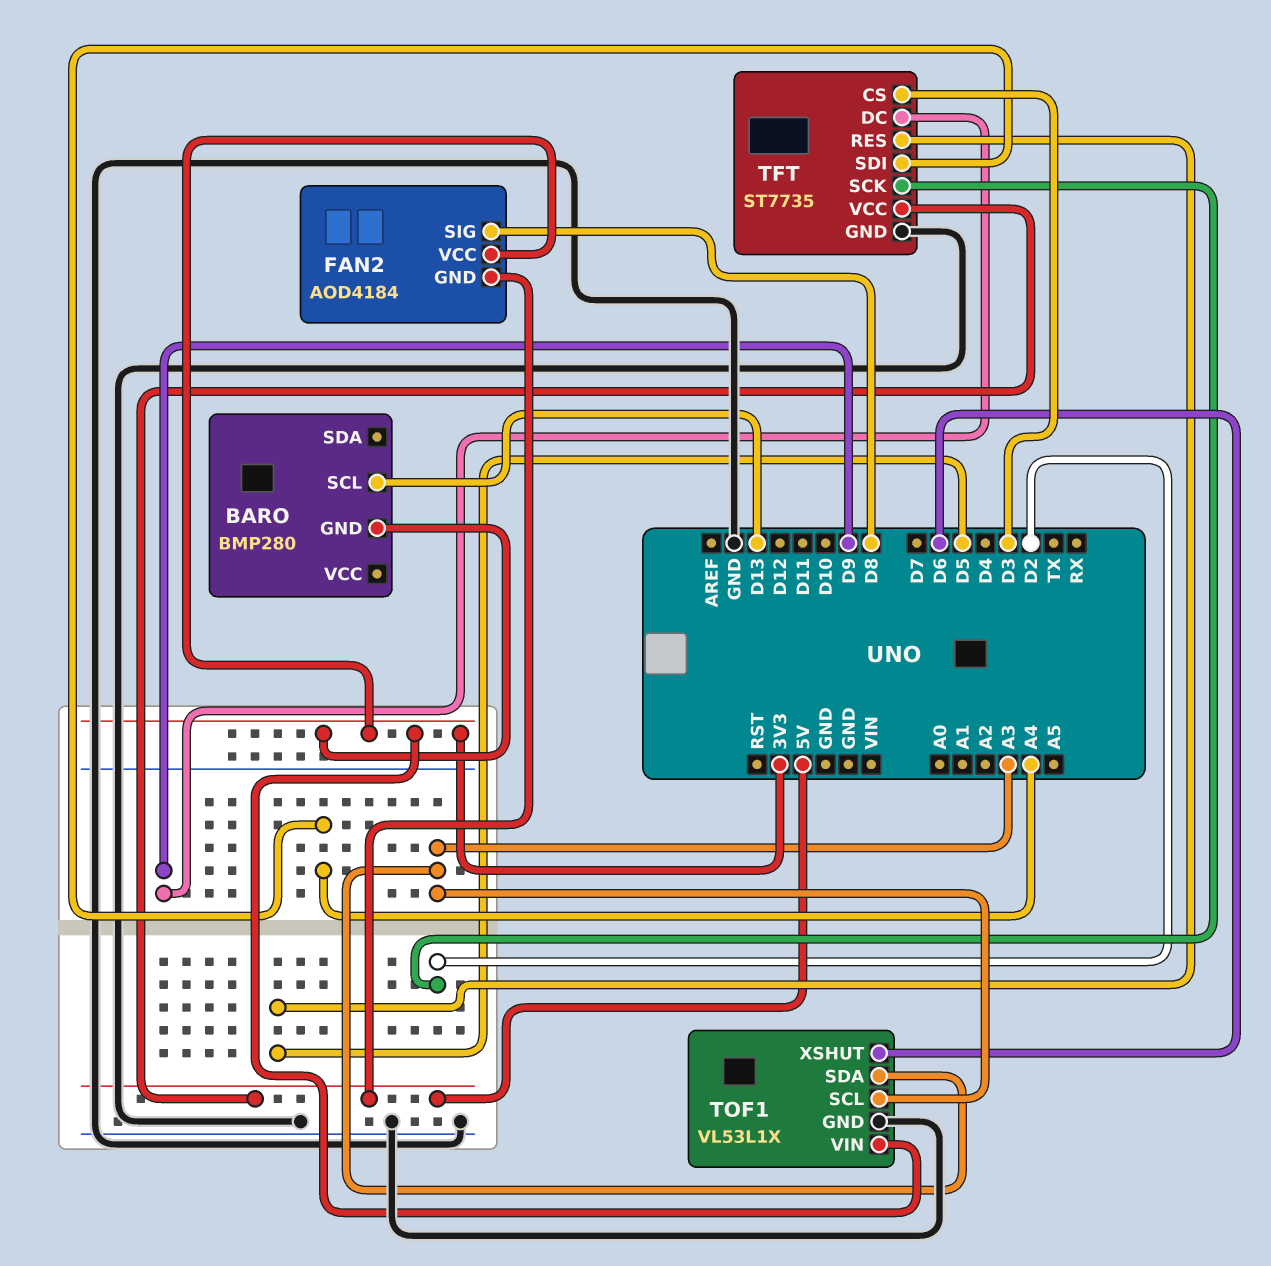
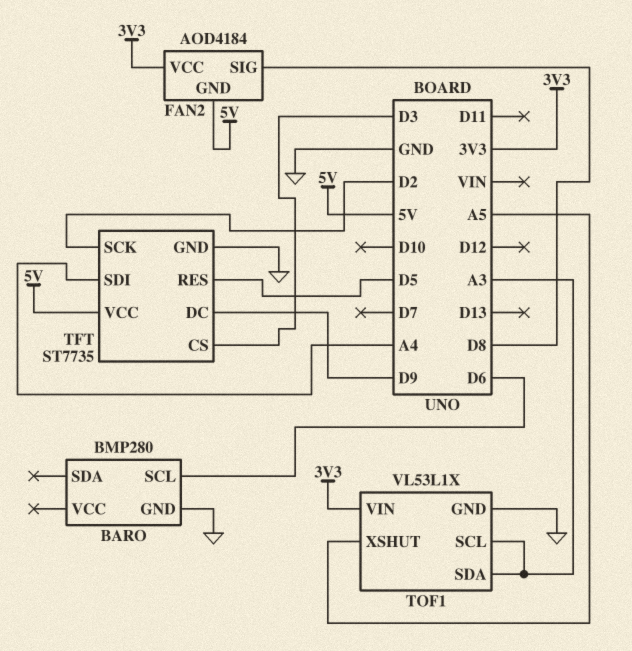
BARO pin GND: 3V3 -> GND
BARO pin SCL: D13 -> D6
TOF1 pin XSHUT: D6 -> A5

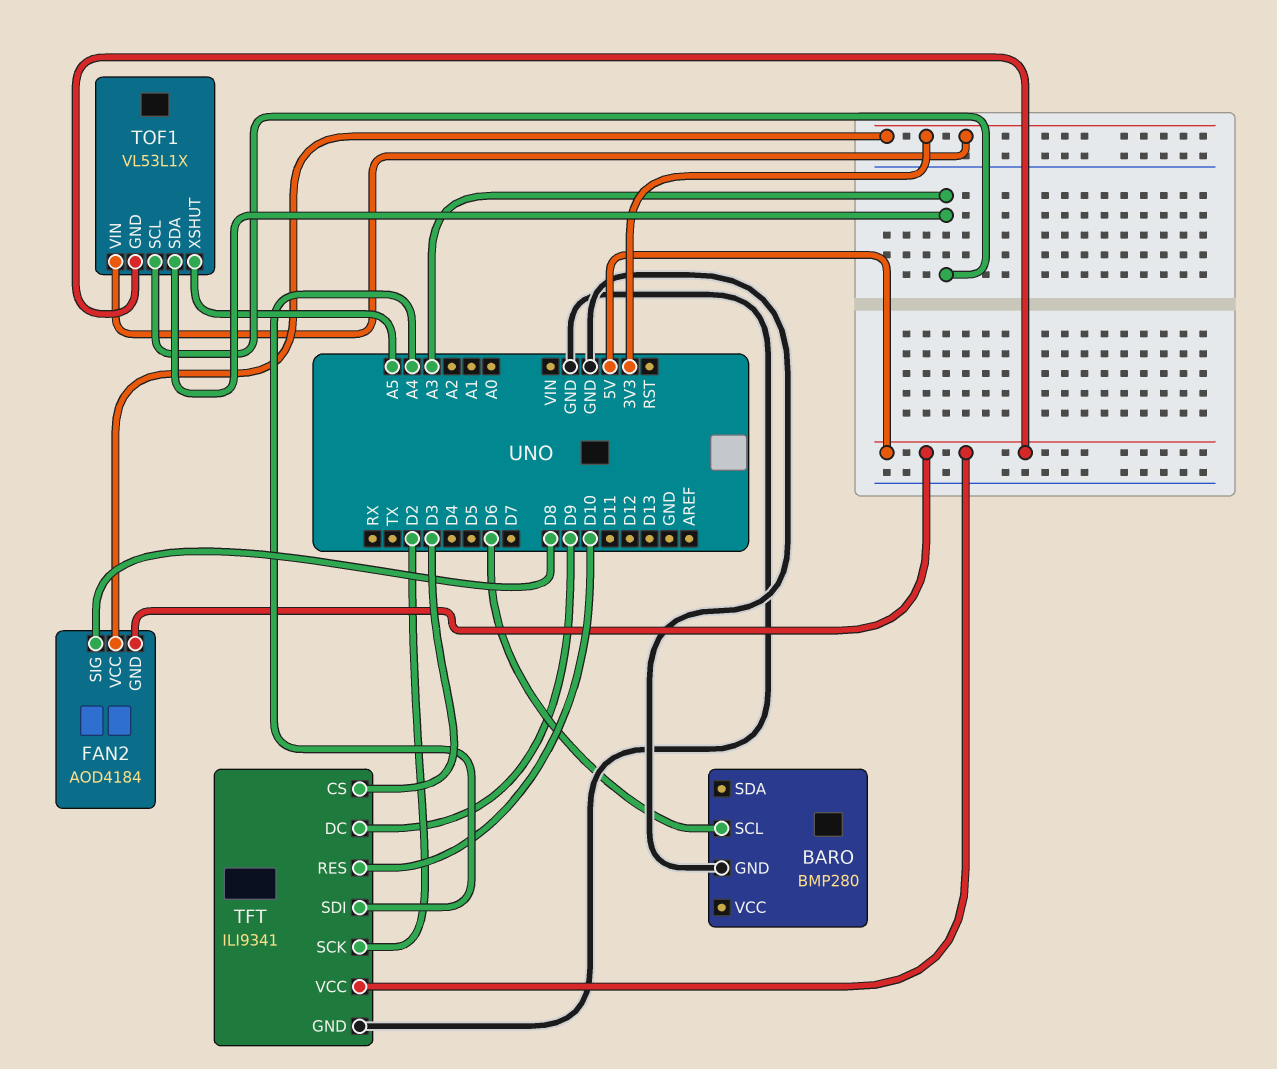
TFT: ST7735 -> ILI9341
TFT pin RES: D5 -> D10
TOF1 pin GND: GND -> 5V

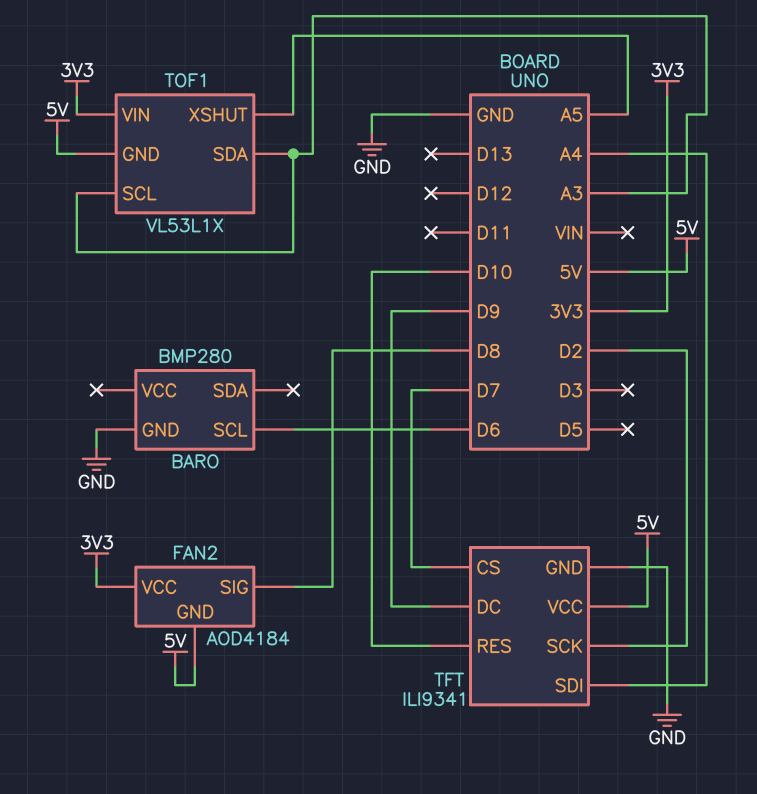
TFT pin CS: D3 -> D7

